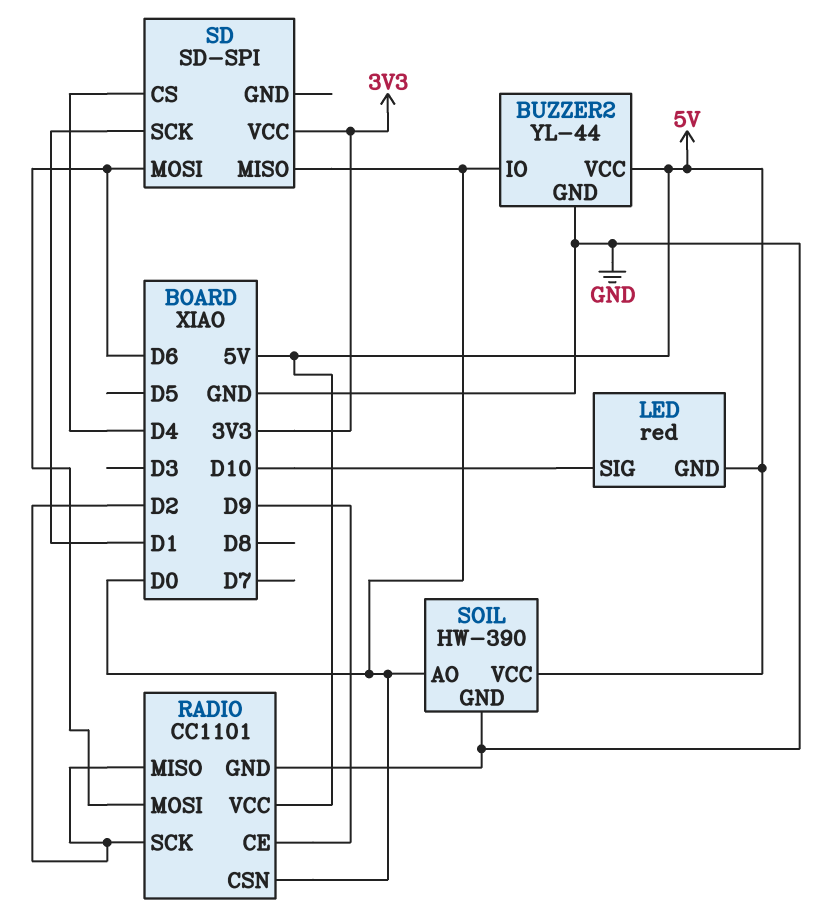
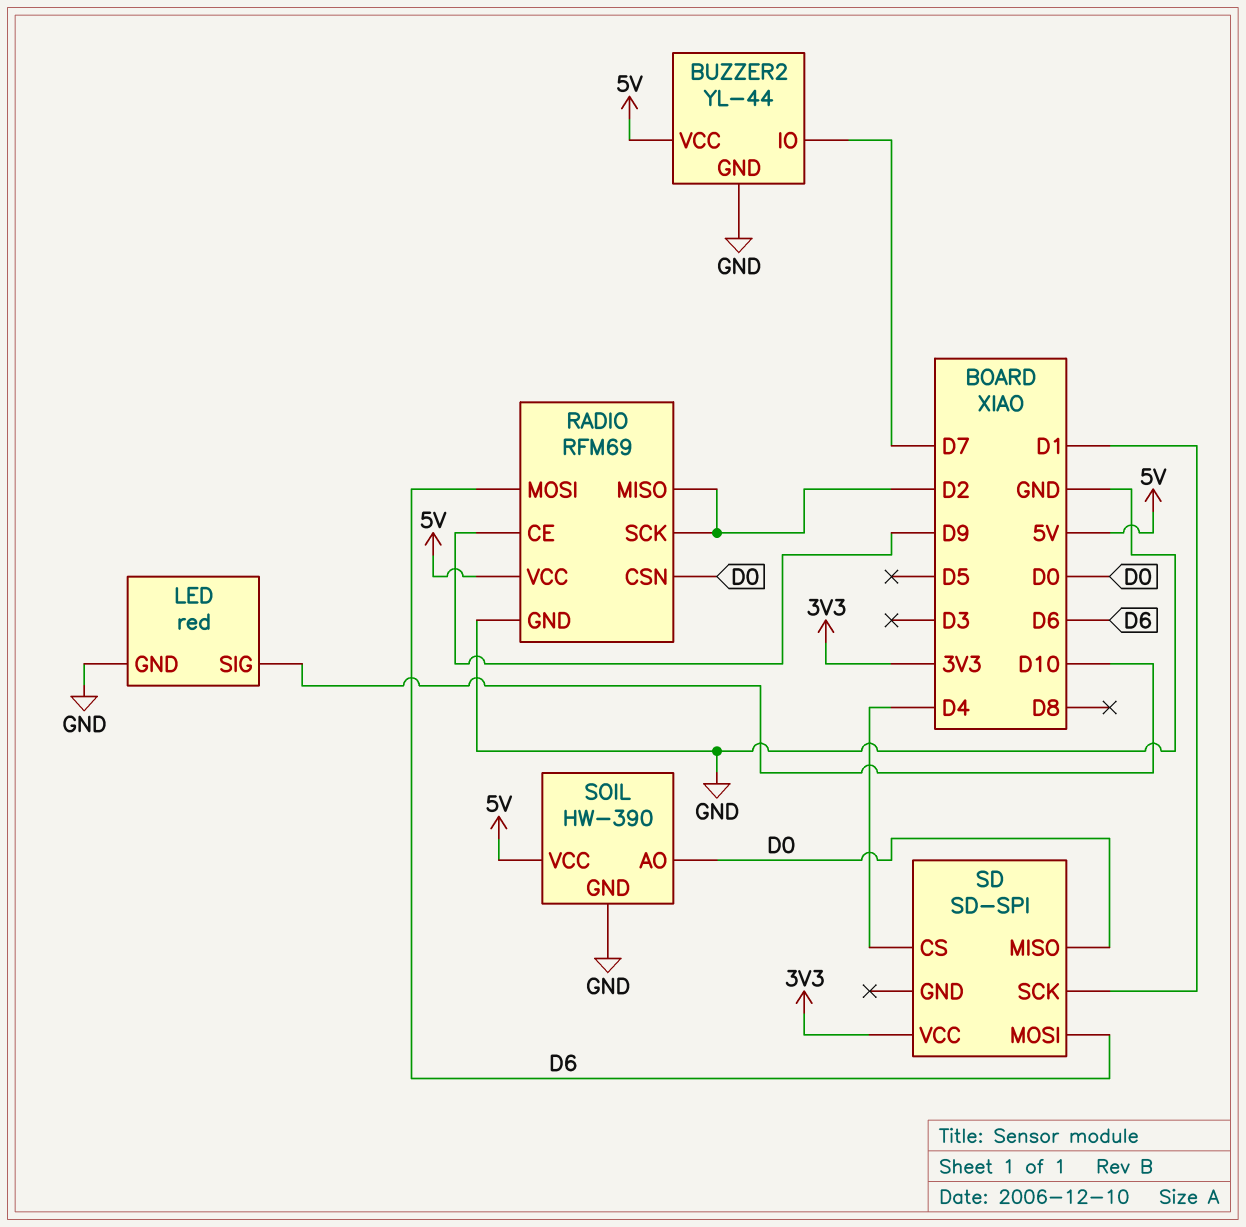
BUZZER2 pin IO: D0 -> D7
LED pin GND: 5V -> GND
RADIO: CC1101 -> RFM69

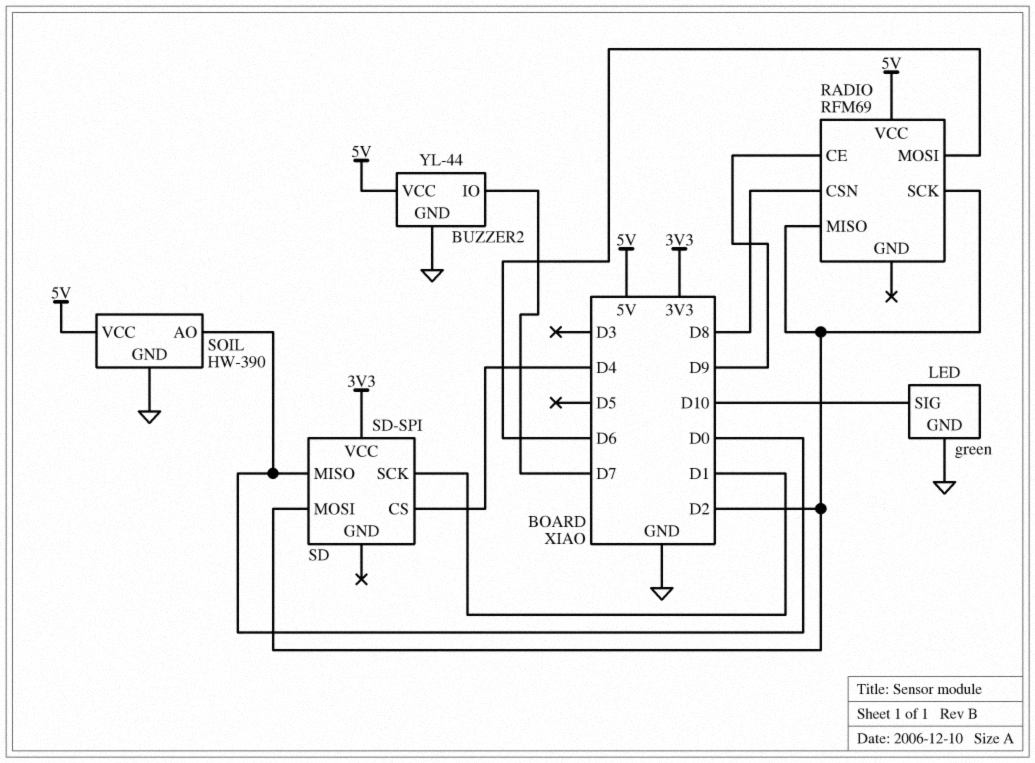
LED: red -> green
RADIO pin CSN: D0 -> D8
RADIO pin GND: GND -> none
SD pin MOSI: D6 -> D2

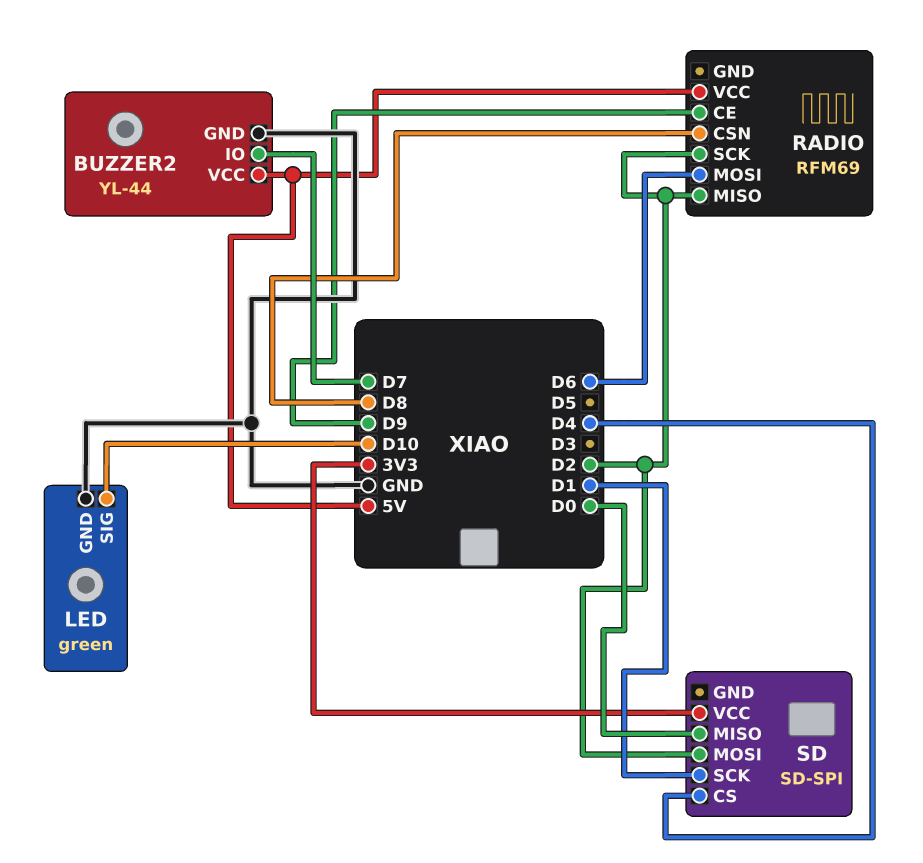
SOIL: HW-390 -> none
SOIL pin AO: D0 -> none
SOIL pin GND: GND -> none
SOIL pin VCC: 5V -> none

